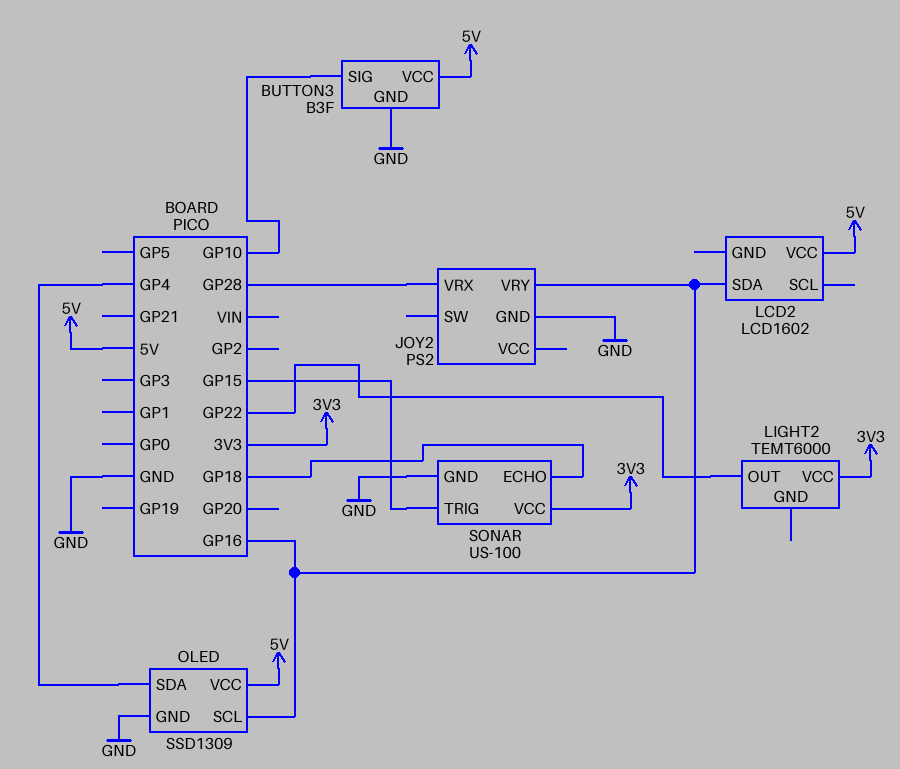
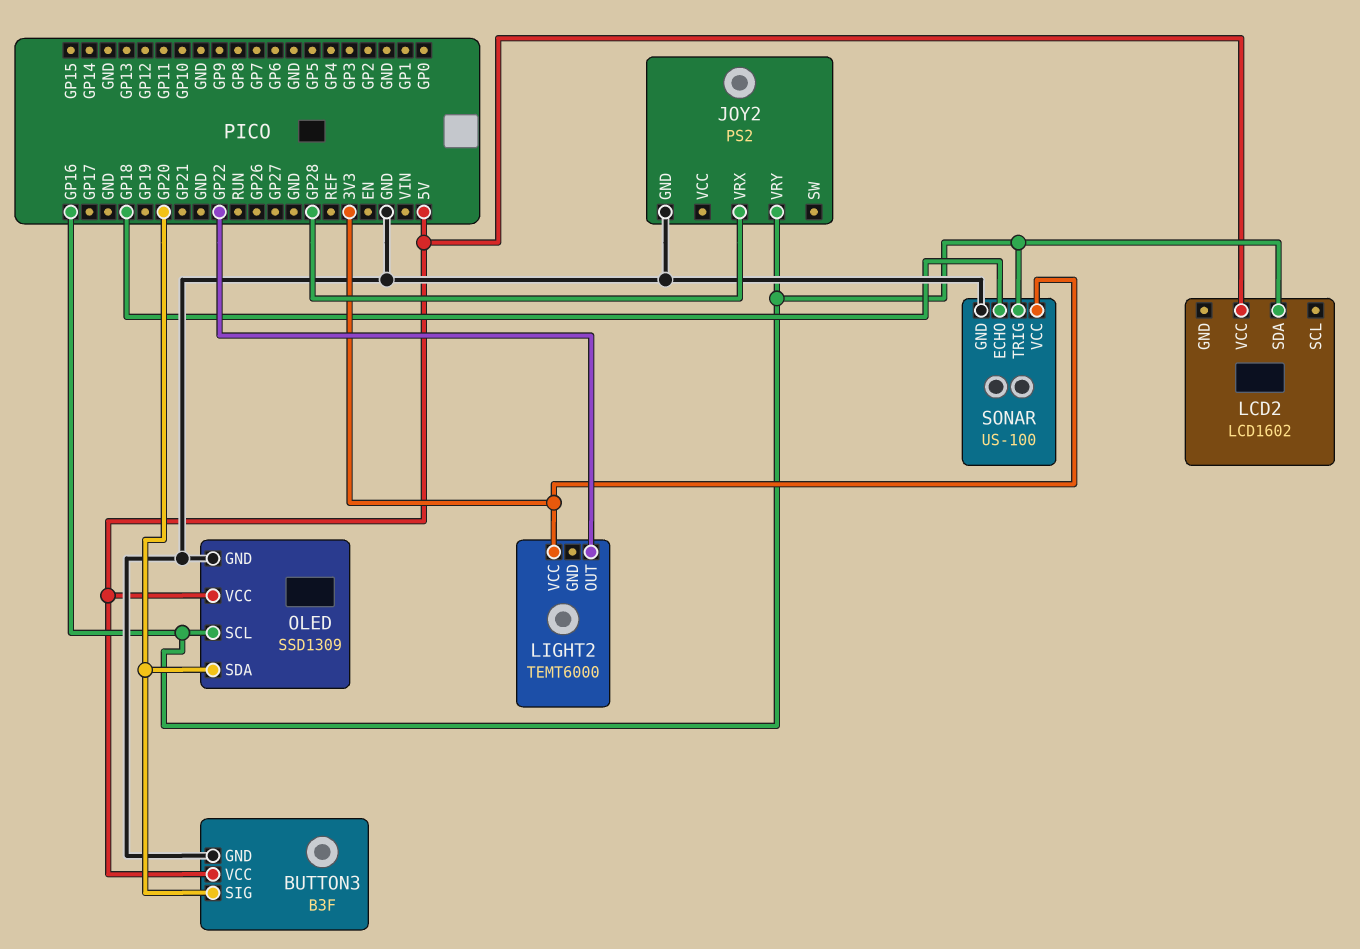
BUTTON3 pin SIG: GP10 -> GP20
OLED pin SDA: GP4 -> GP20
SONAR pin TRIG: GP15 -> GP16

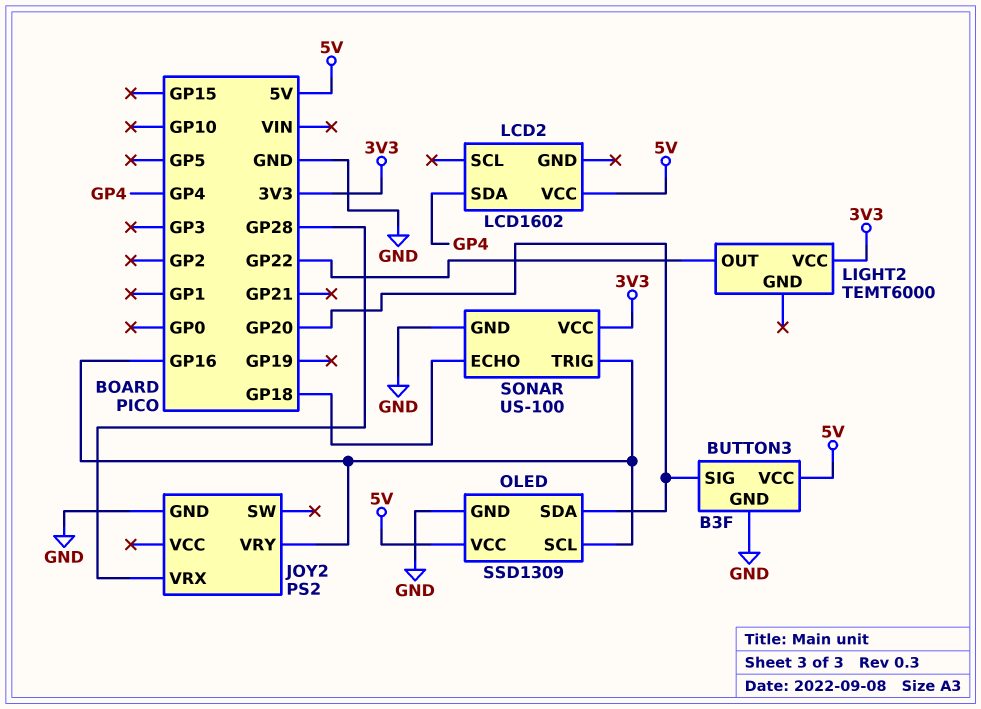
LCD2 pin SDA: GP16 -> GP4

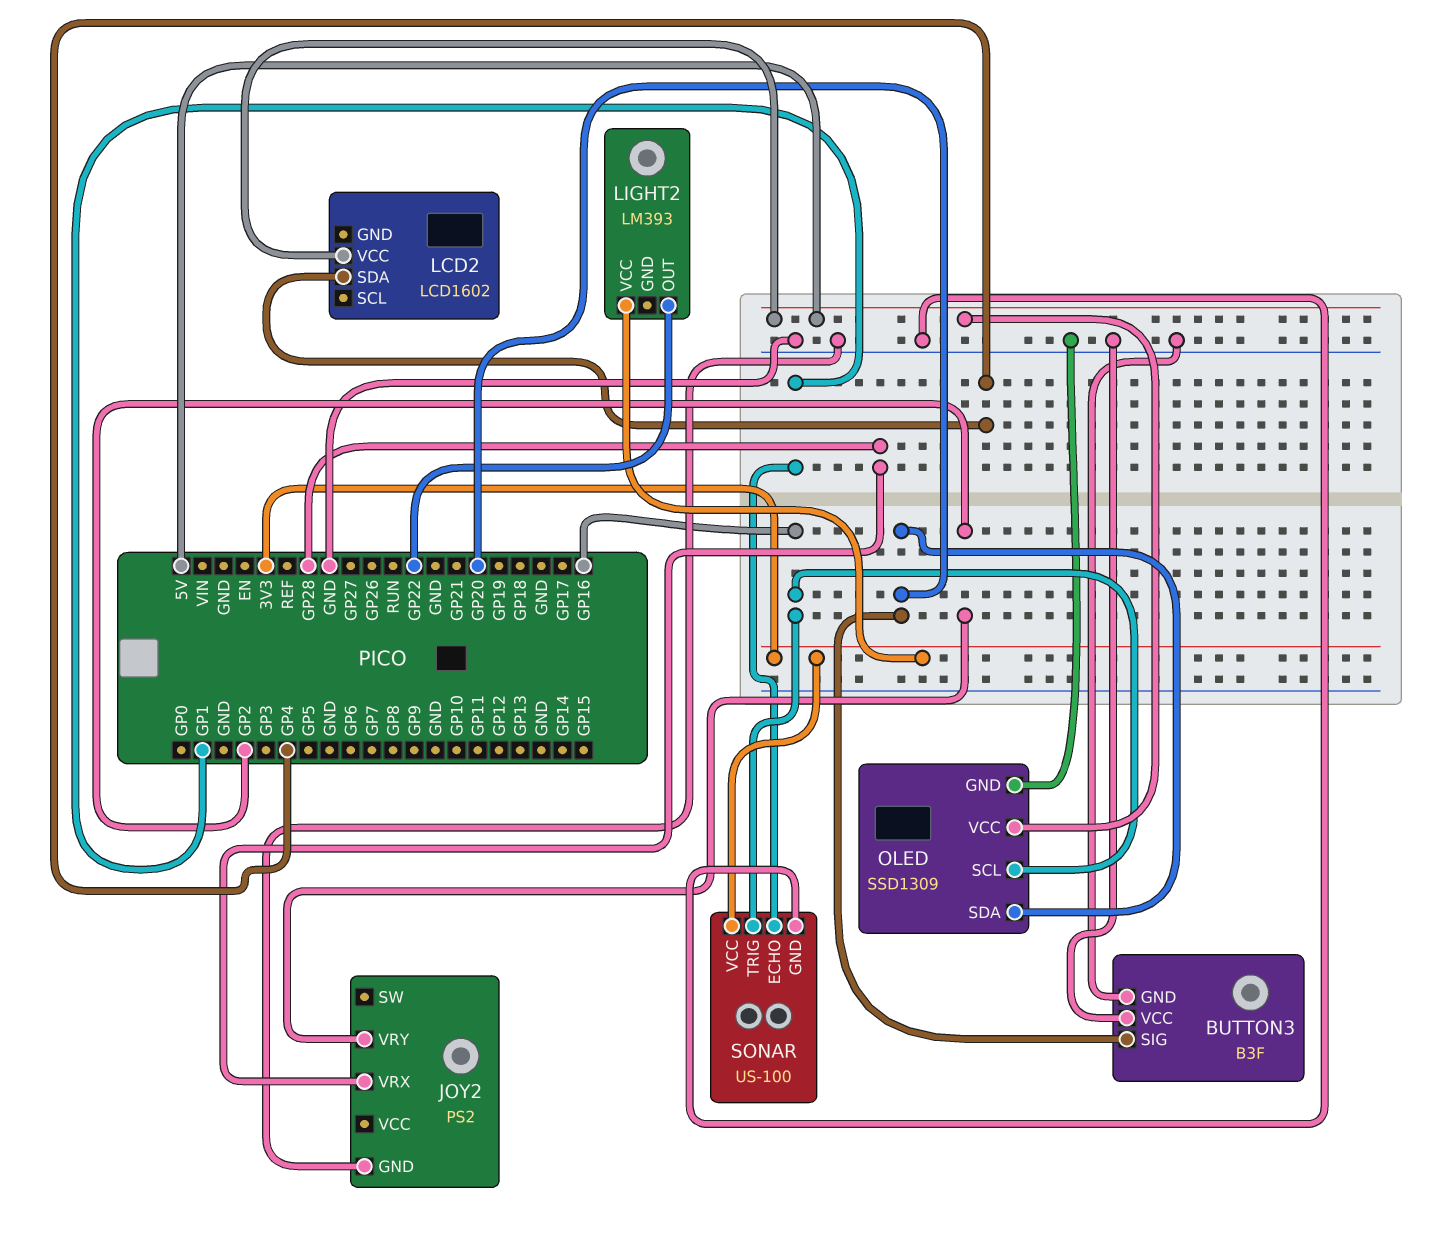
BUTTON3 pin VCC: 5V -> GND
JOY2 pin VRY: GP16 -> GP2
LIGHT2: TEMT6000 -> LM393
SONAR pin ECHO: GP18 -> GP1

